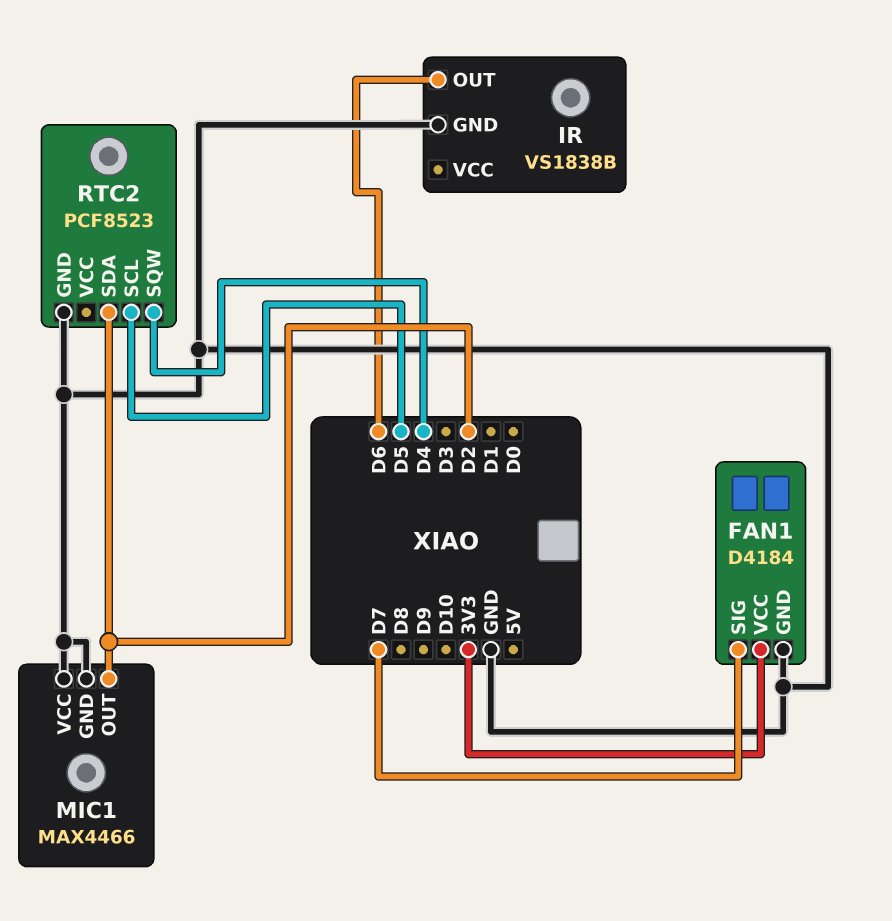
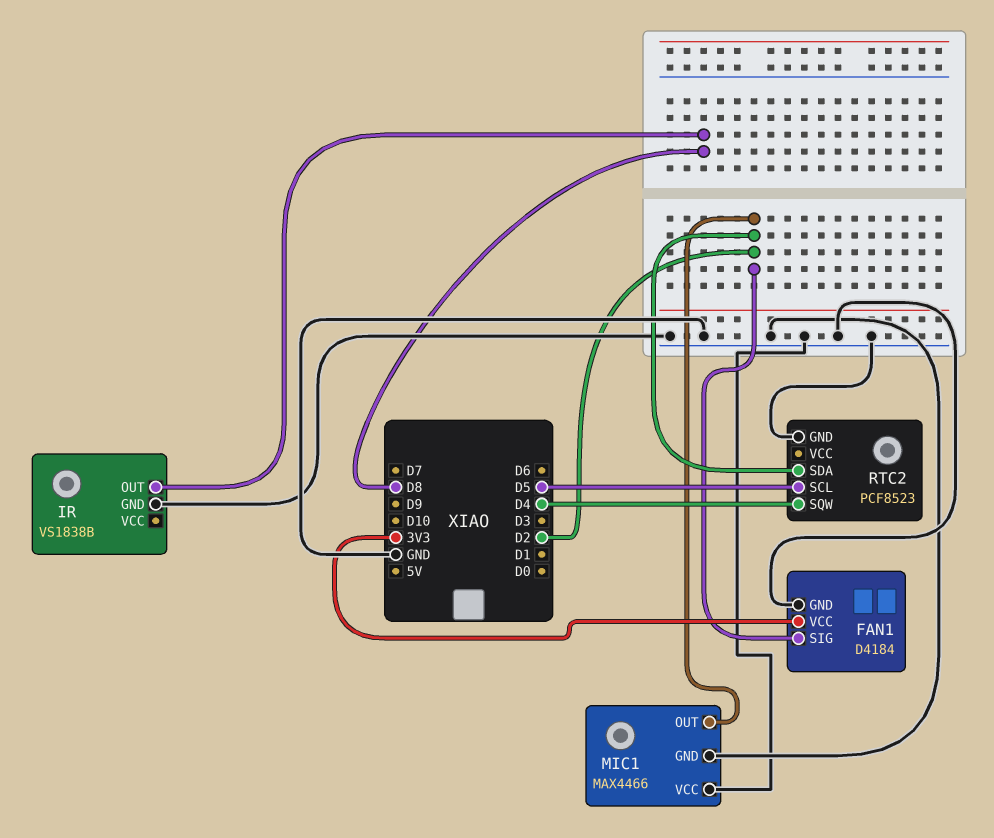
FAN1 pin SIG: D7 -> D2
IR pin OUT: D6 -> D8

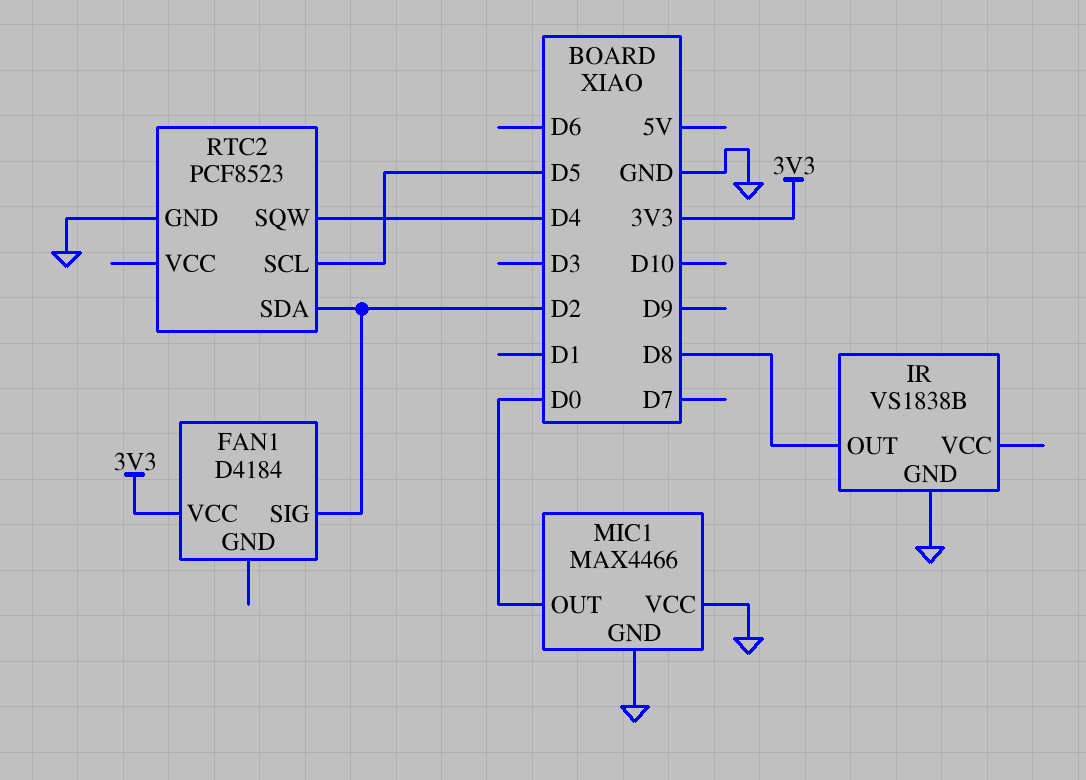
FAN1 pin GND: GND -> none
MIC1 pin OUT: D2 -> D0

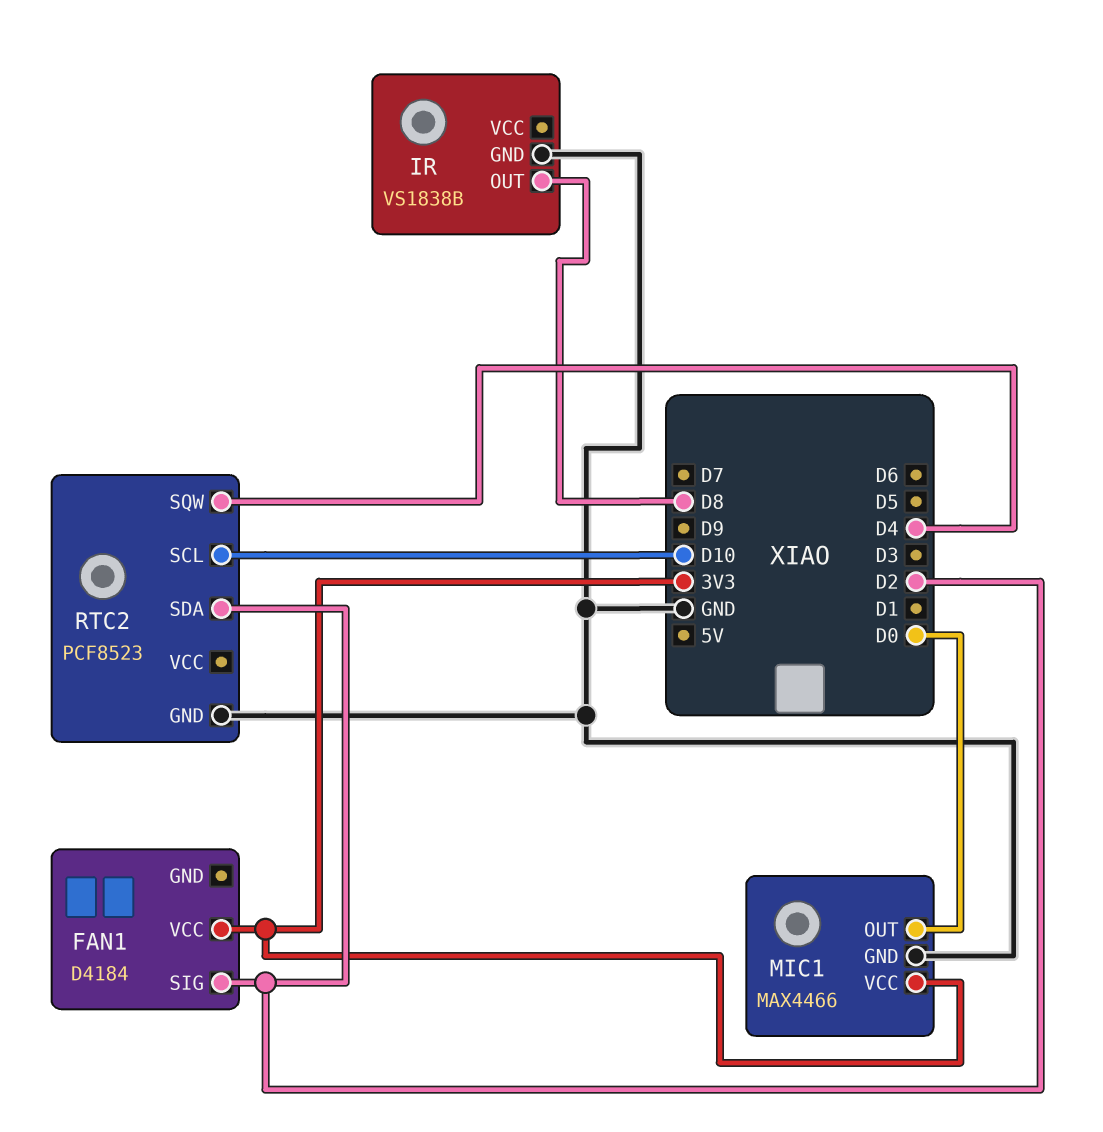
MIC1 pin VCC: GND -> 3V3
RTC2 pin SCL: D5 -> D10

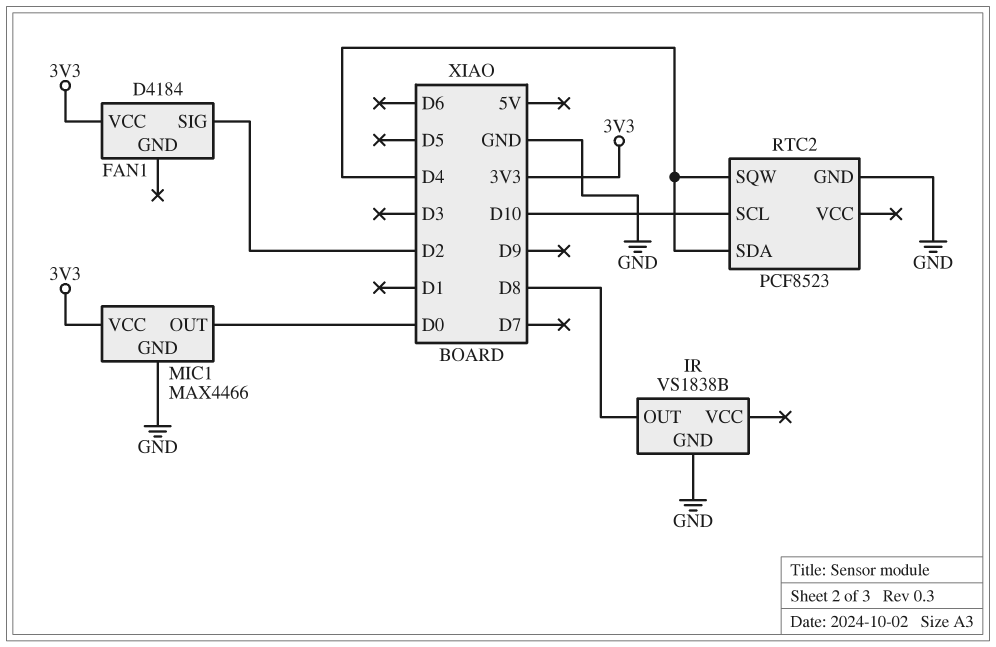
RTC2 pin SDA: D2 -> D4

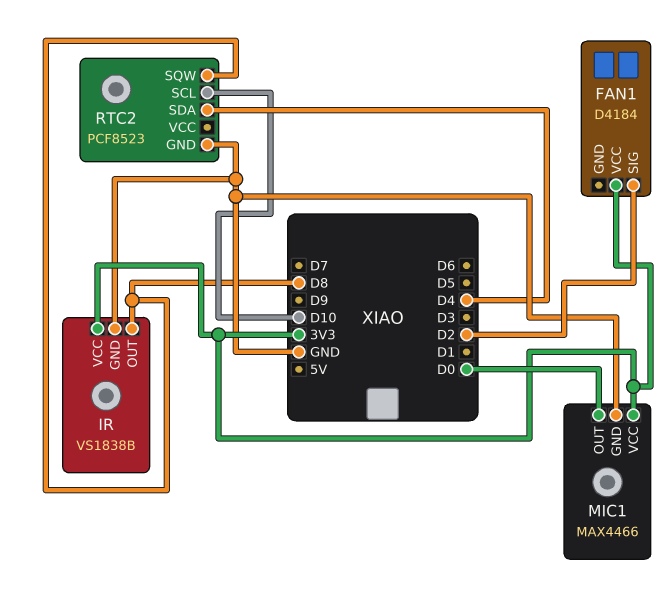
IR pin VCC: none -> 3V3
RTC2 pin SQW: D4 -> D8

